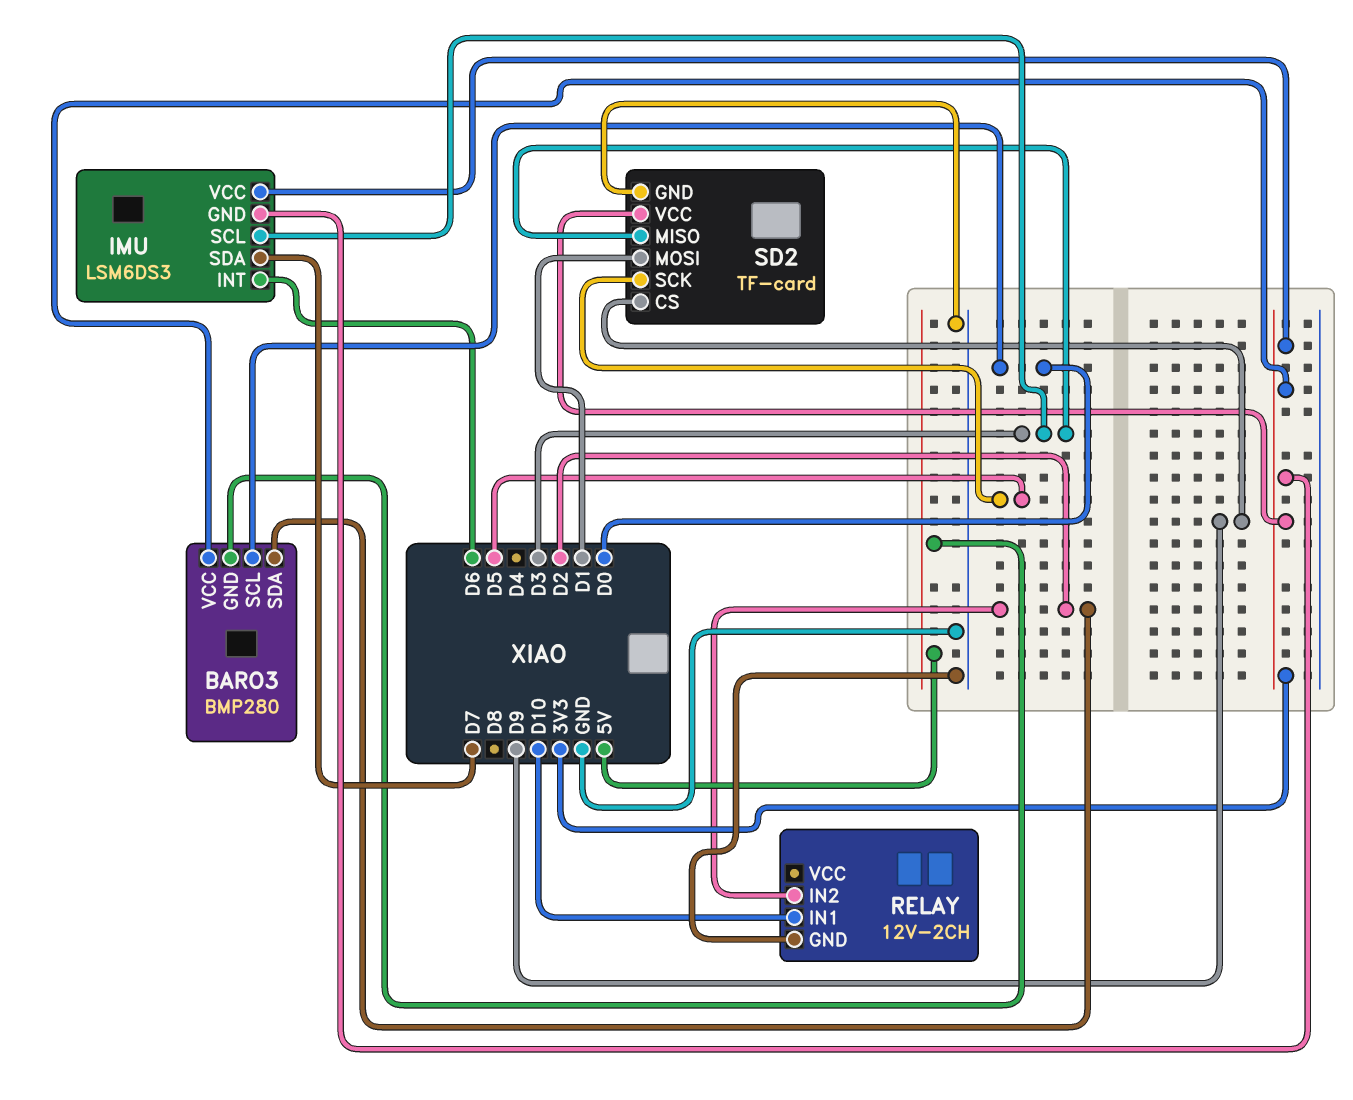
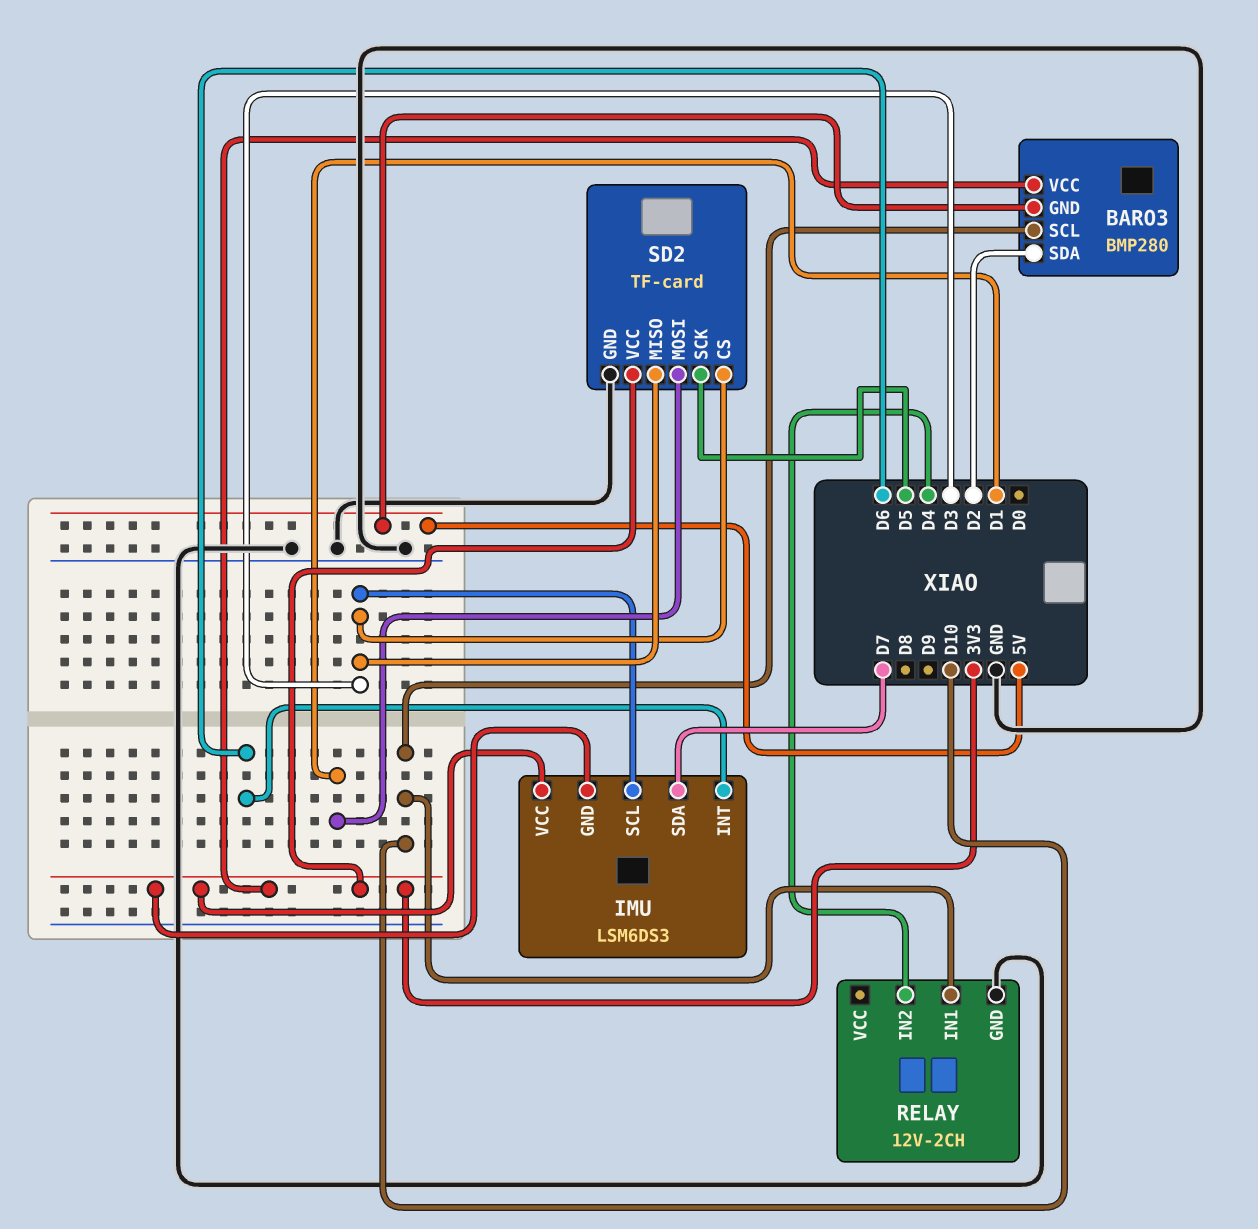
BARO3 pin SCL: D0 -> D10
RELAY pin IN2: D2 -> D4
SD2 pin CS: D9 -> D3

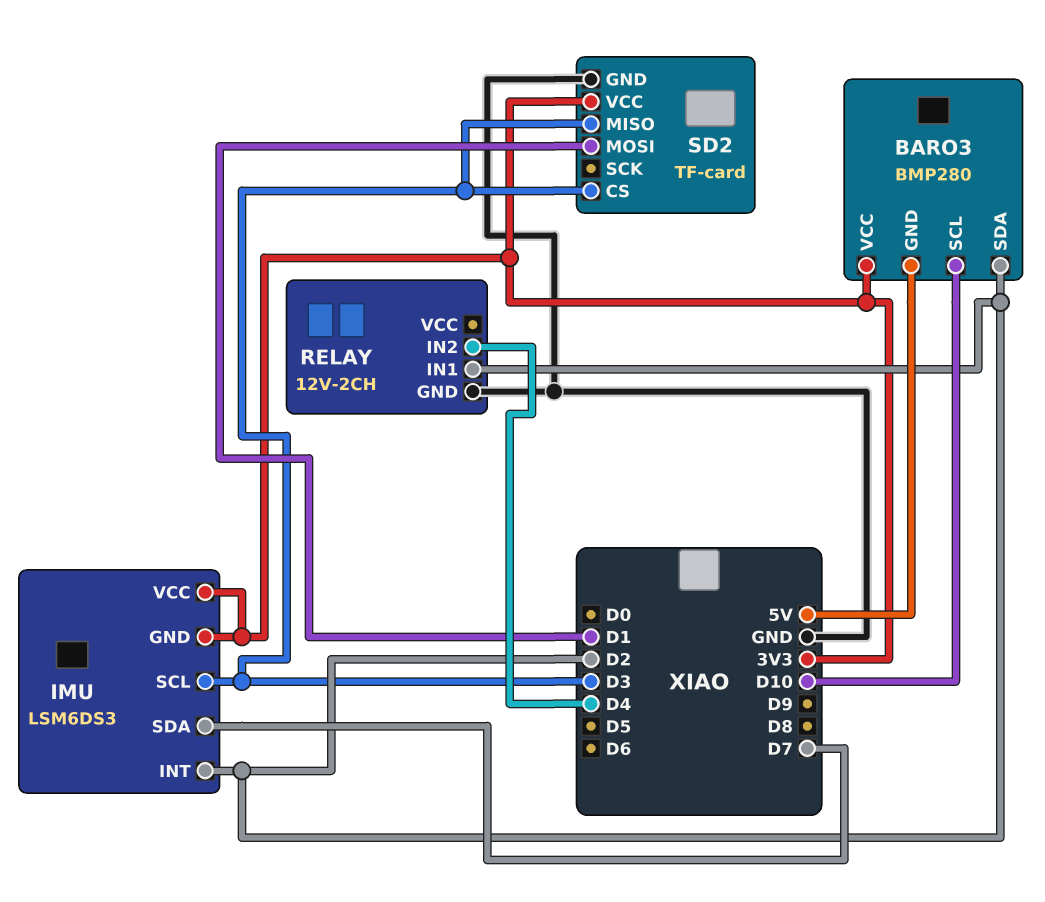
IMU pin INT: D6 -> D2
RELAY pin IN1: D10 -> D2
SD2 pin SCK: D5 -> none

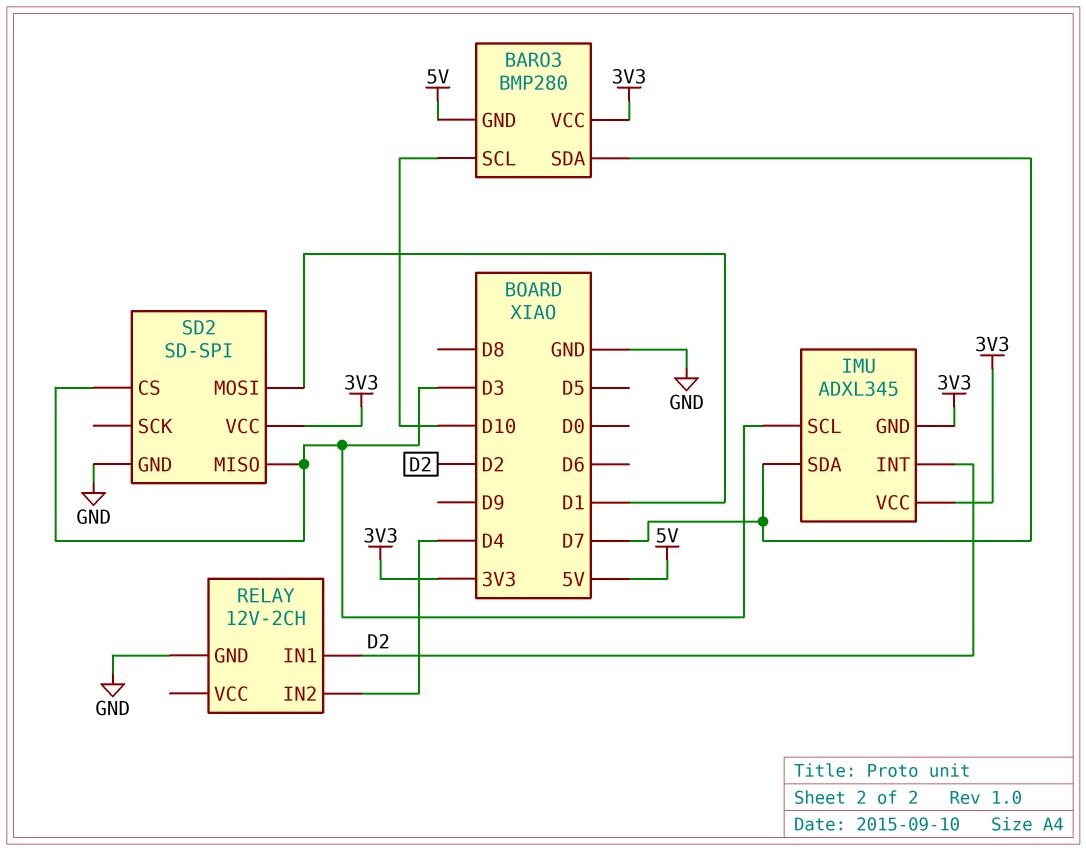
BARO3 pin SDA: D2 -> D7
IMU: LSM6DS3 -> ADXL345
SD2: TF-card -> SD-SPI

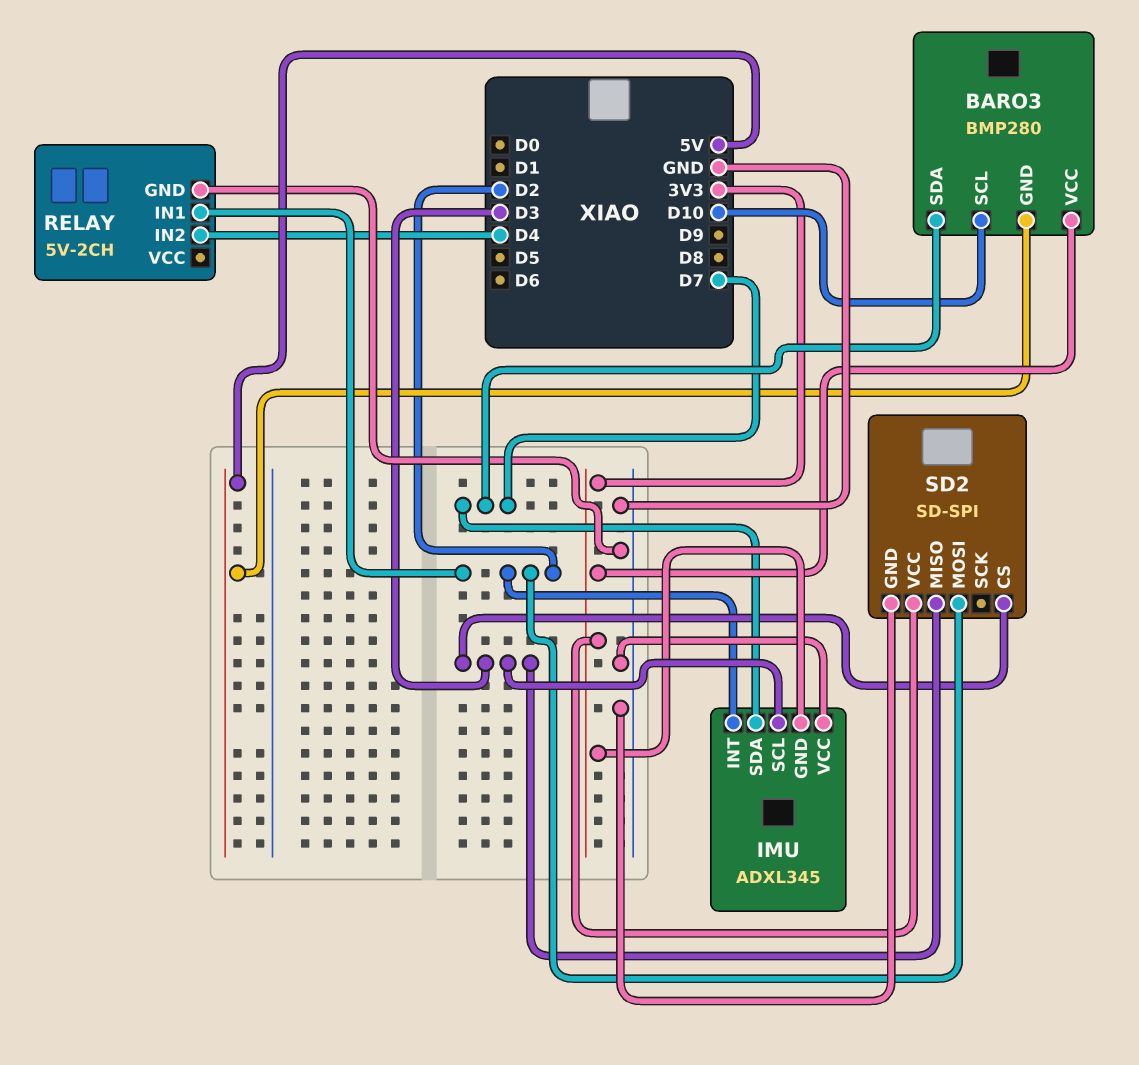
IMU pin VCC: 3V3 -> GND
RELAY: 12V-2CH -> 5V-2CH
SD2 pin MOSI: D1 -> D2

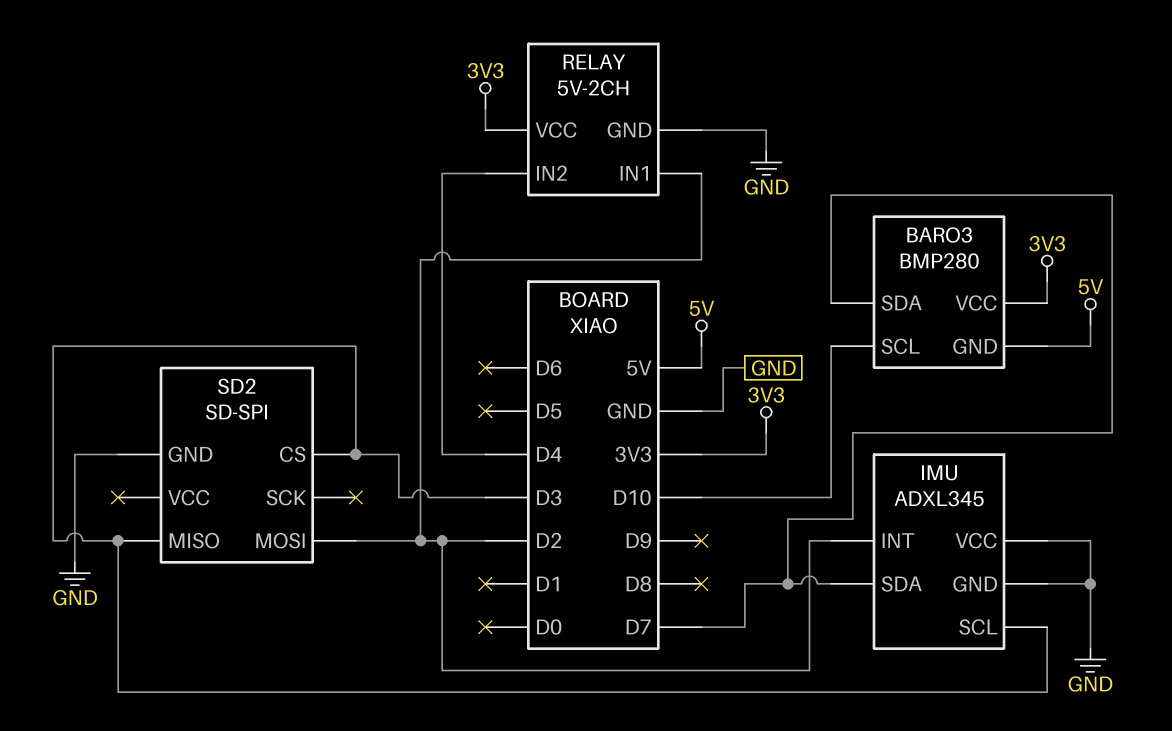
IMU pin GND: 3V3 -> GND
RELAY pin VCC: none -> 3V3
SD2 pin VCC: 3V3 -> none

